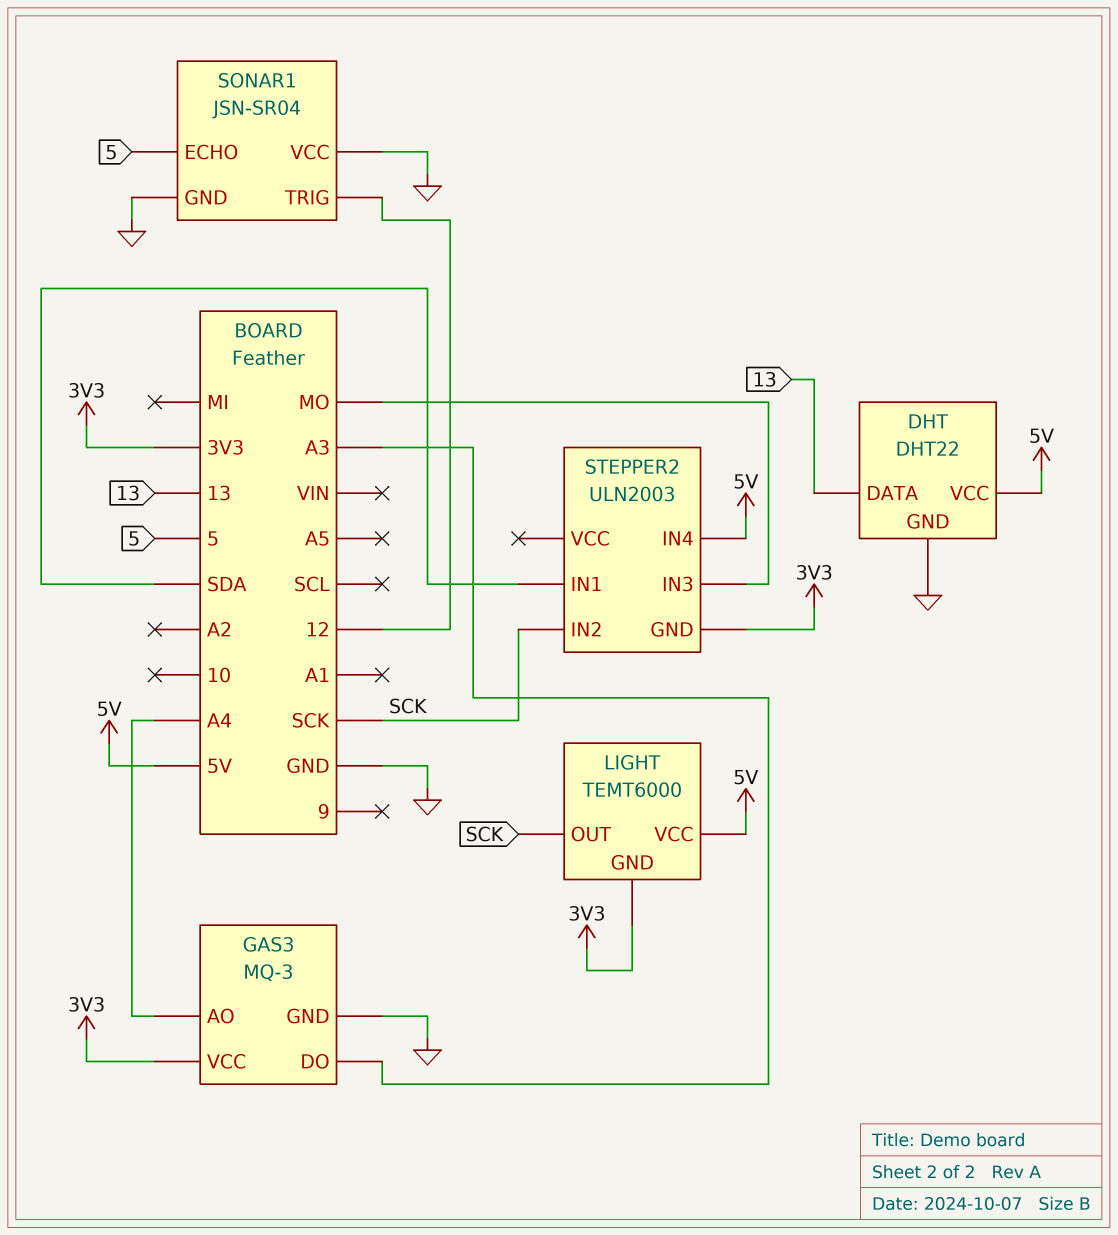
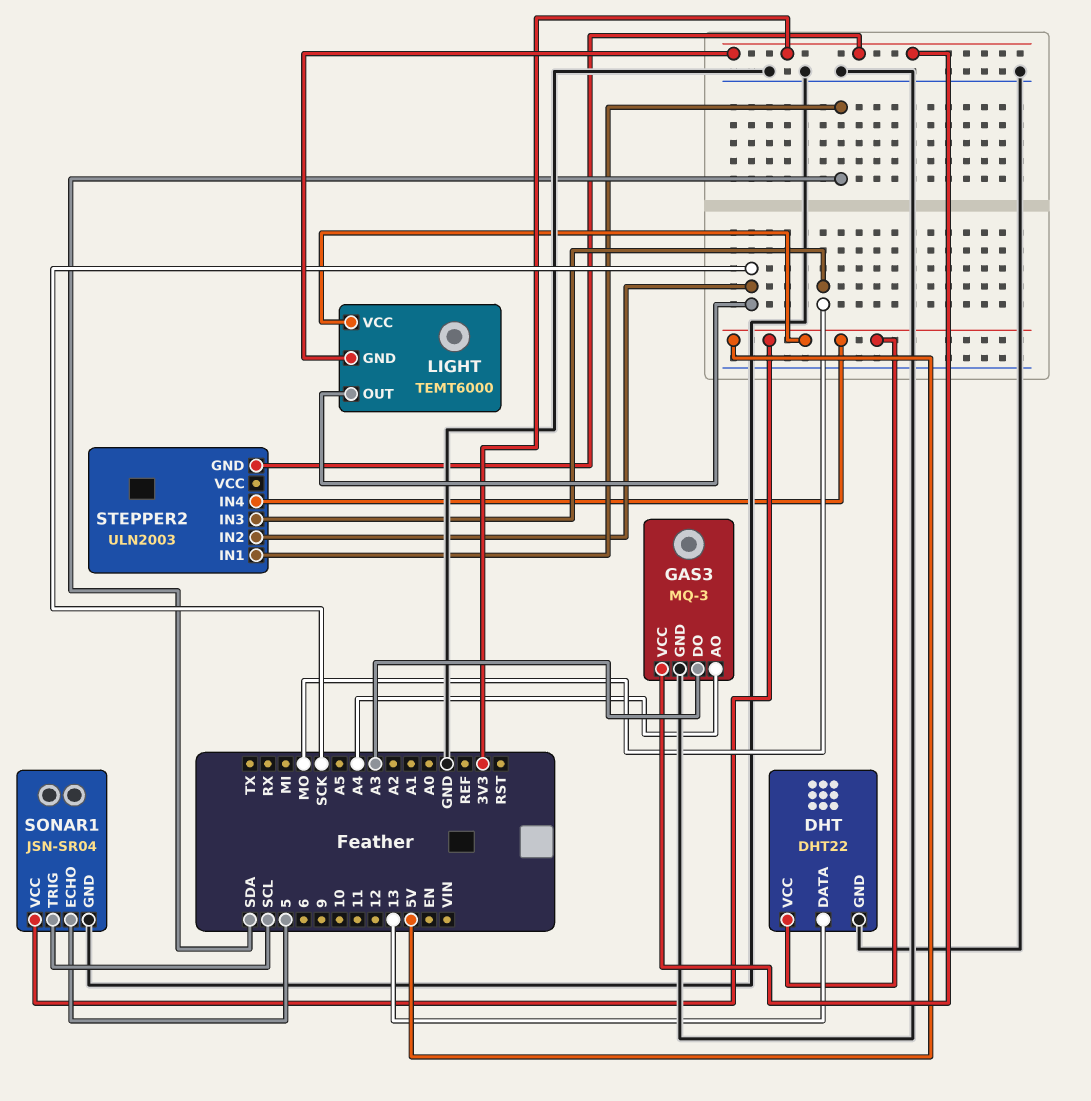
SONAR1 pin TRIG: 12 -> SCL
SONAR1 pin VCC: GND -> 5V

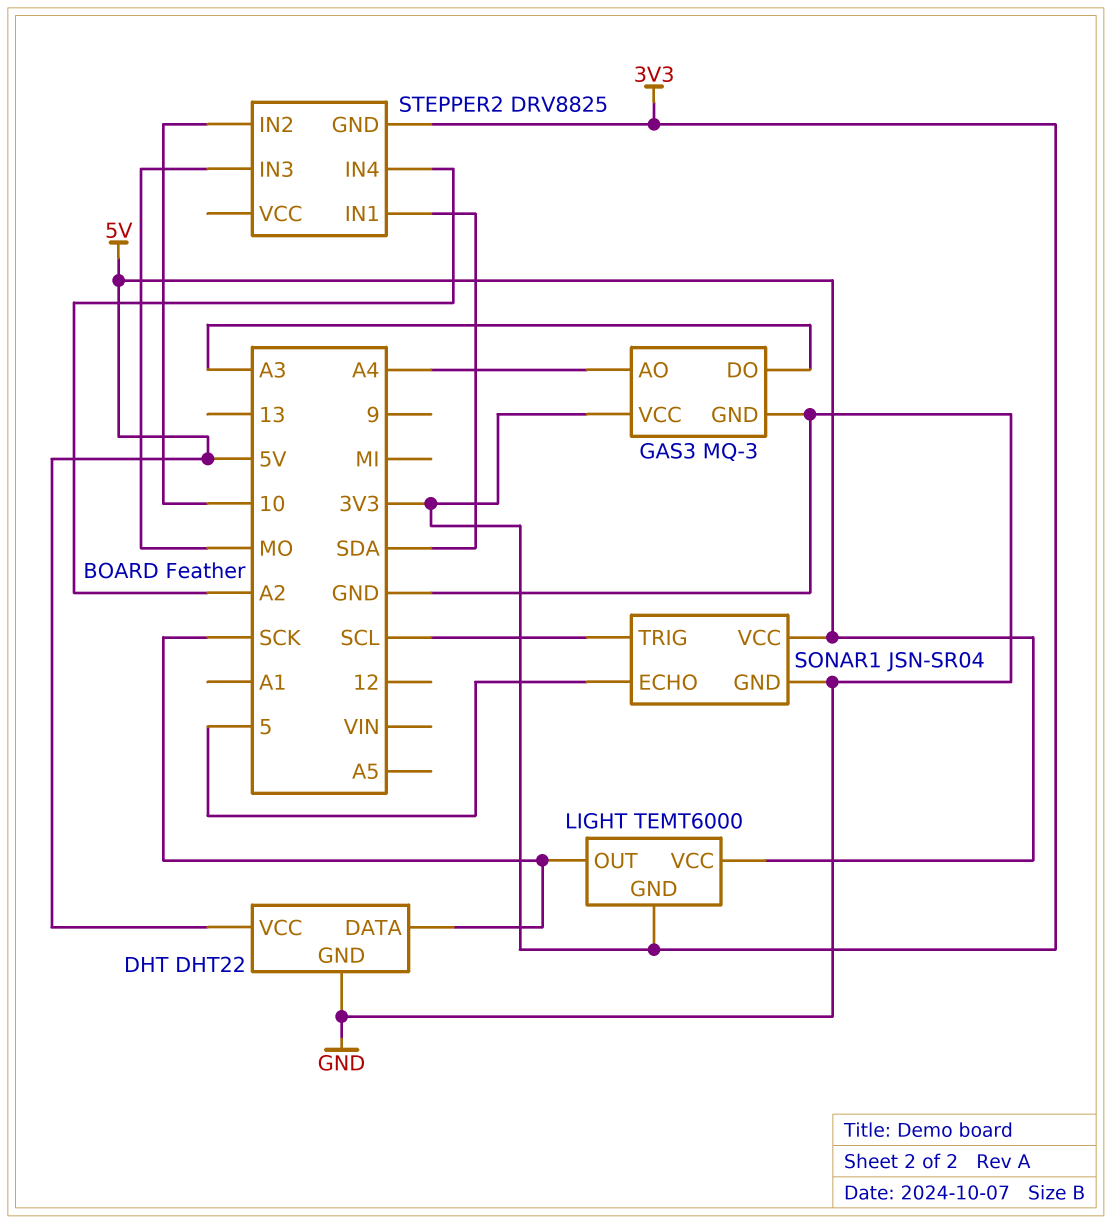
DHT pin DATA: 13 -> SCK
STEPPER2: ULN2003 -> DRV8825
STEPPER2 pin IN2: SCK -> 10
STEPPER2 pin IN4: 5V -> A2

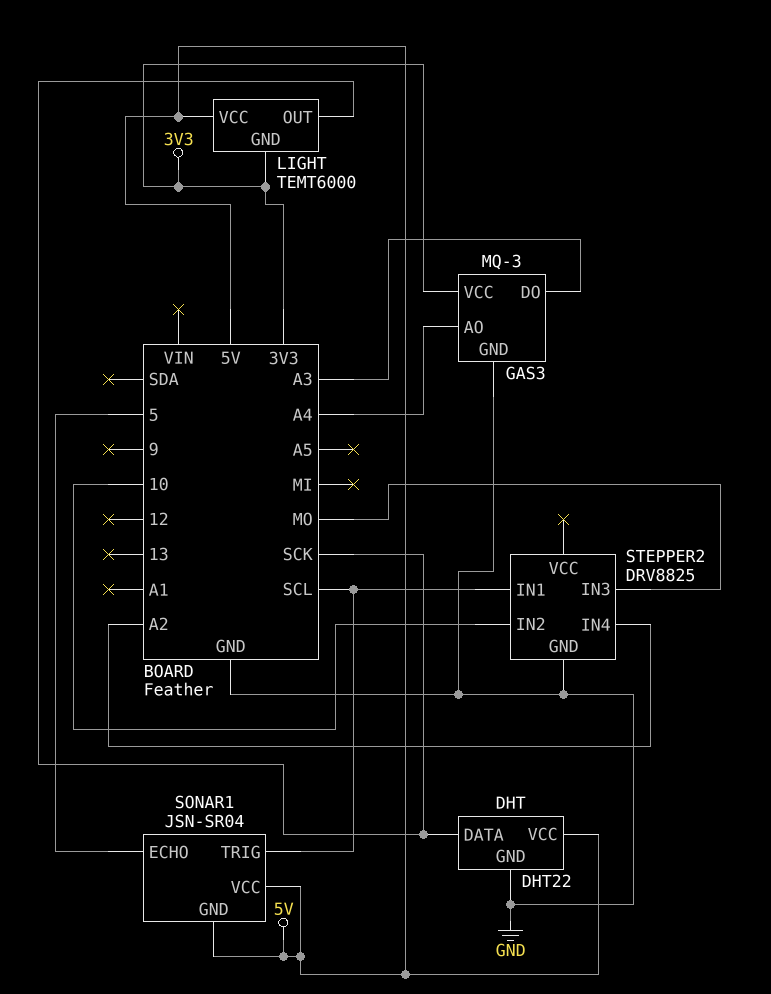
SONAR1 pin GND: GND -> 5V
STEPPER2 pin GND: 3V3 -> GND
STEPPER2 pin IN1: SDA -> SCL

